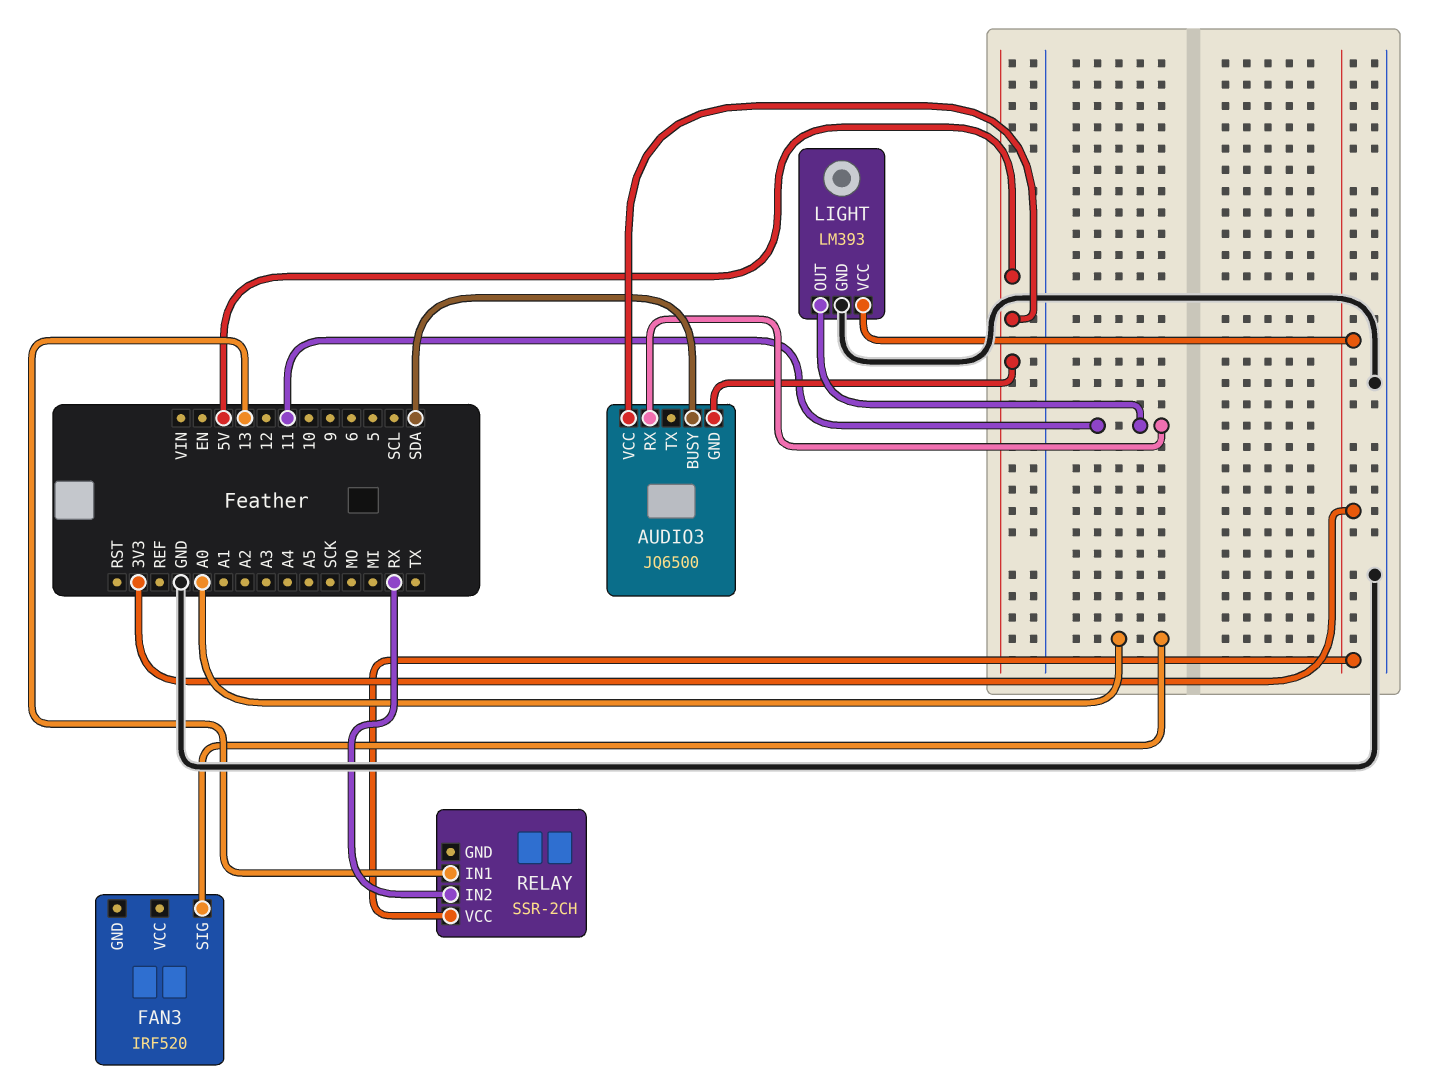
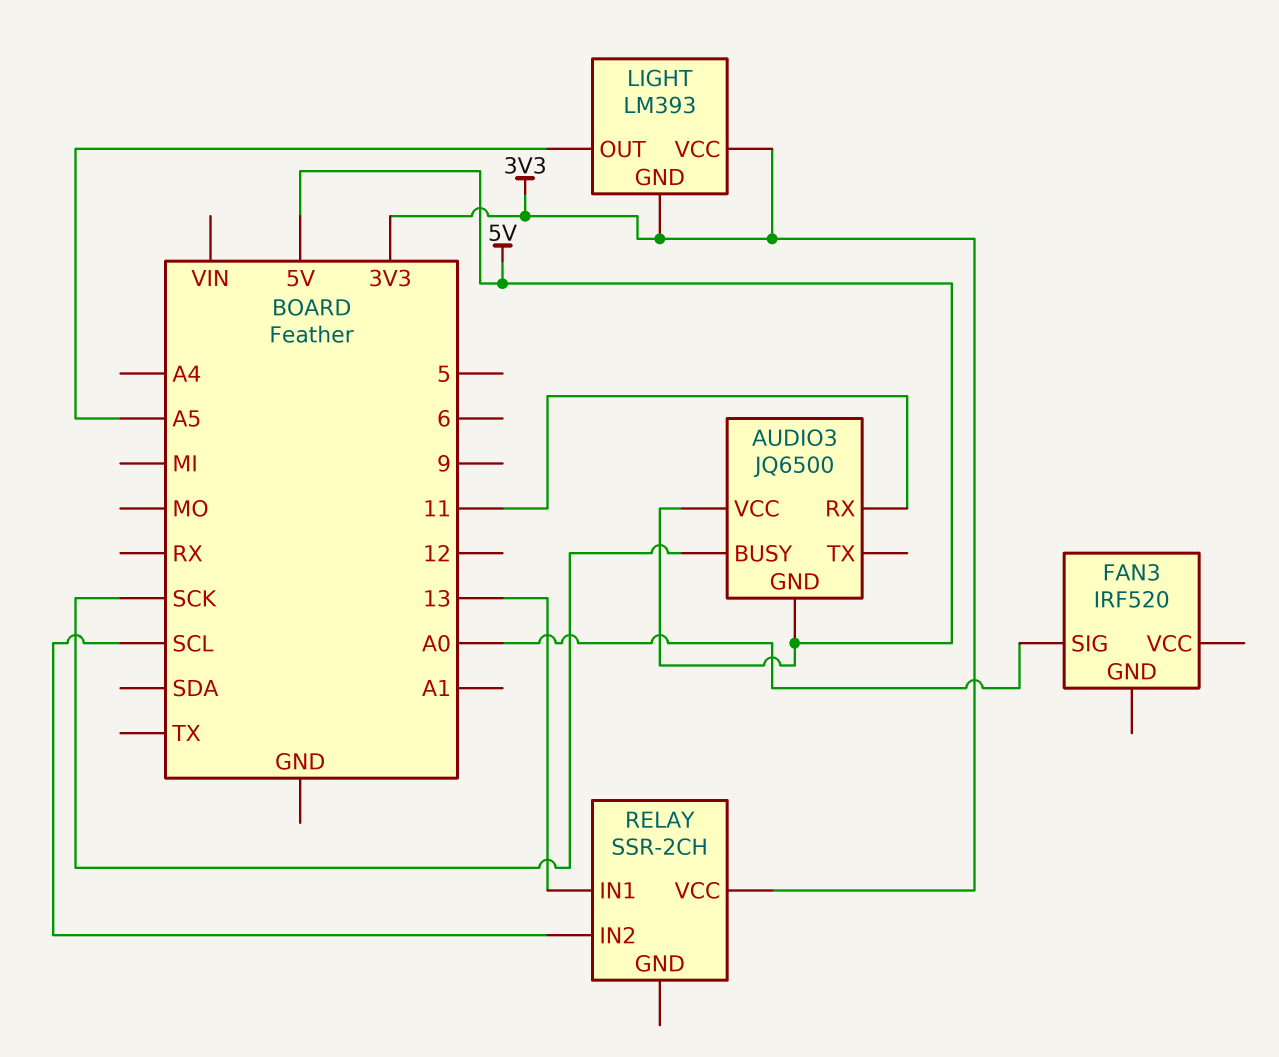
AUDIO3 pin BUSY: SDA -> SCK
LIGHT pin GND: GND -> 3V3
LIGHT pin OUT: 11 -> A5
RELAY pin IN2: RX -> SCL

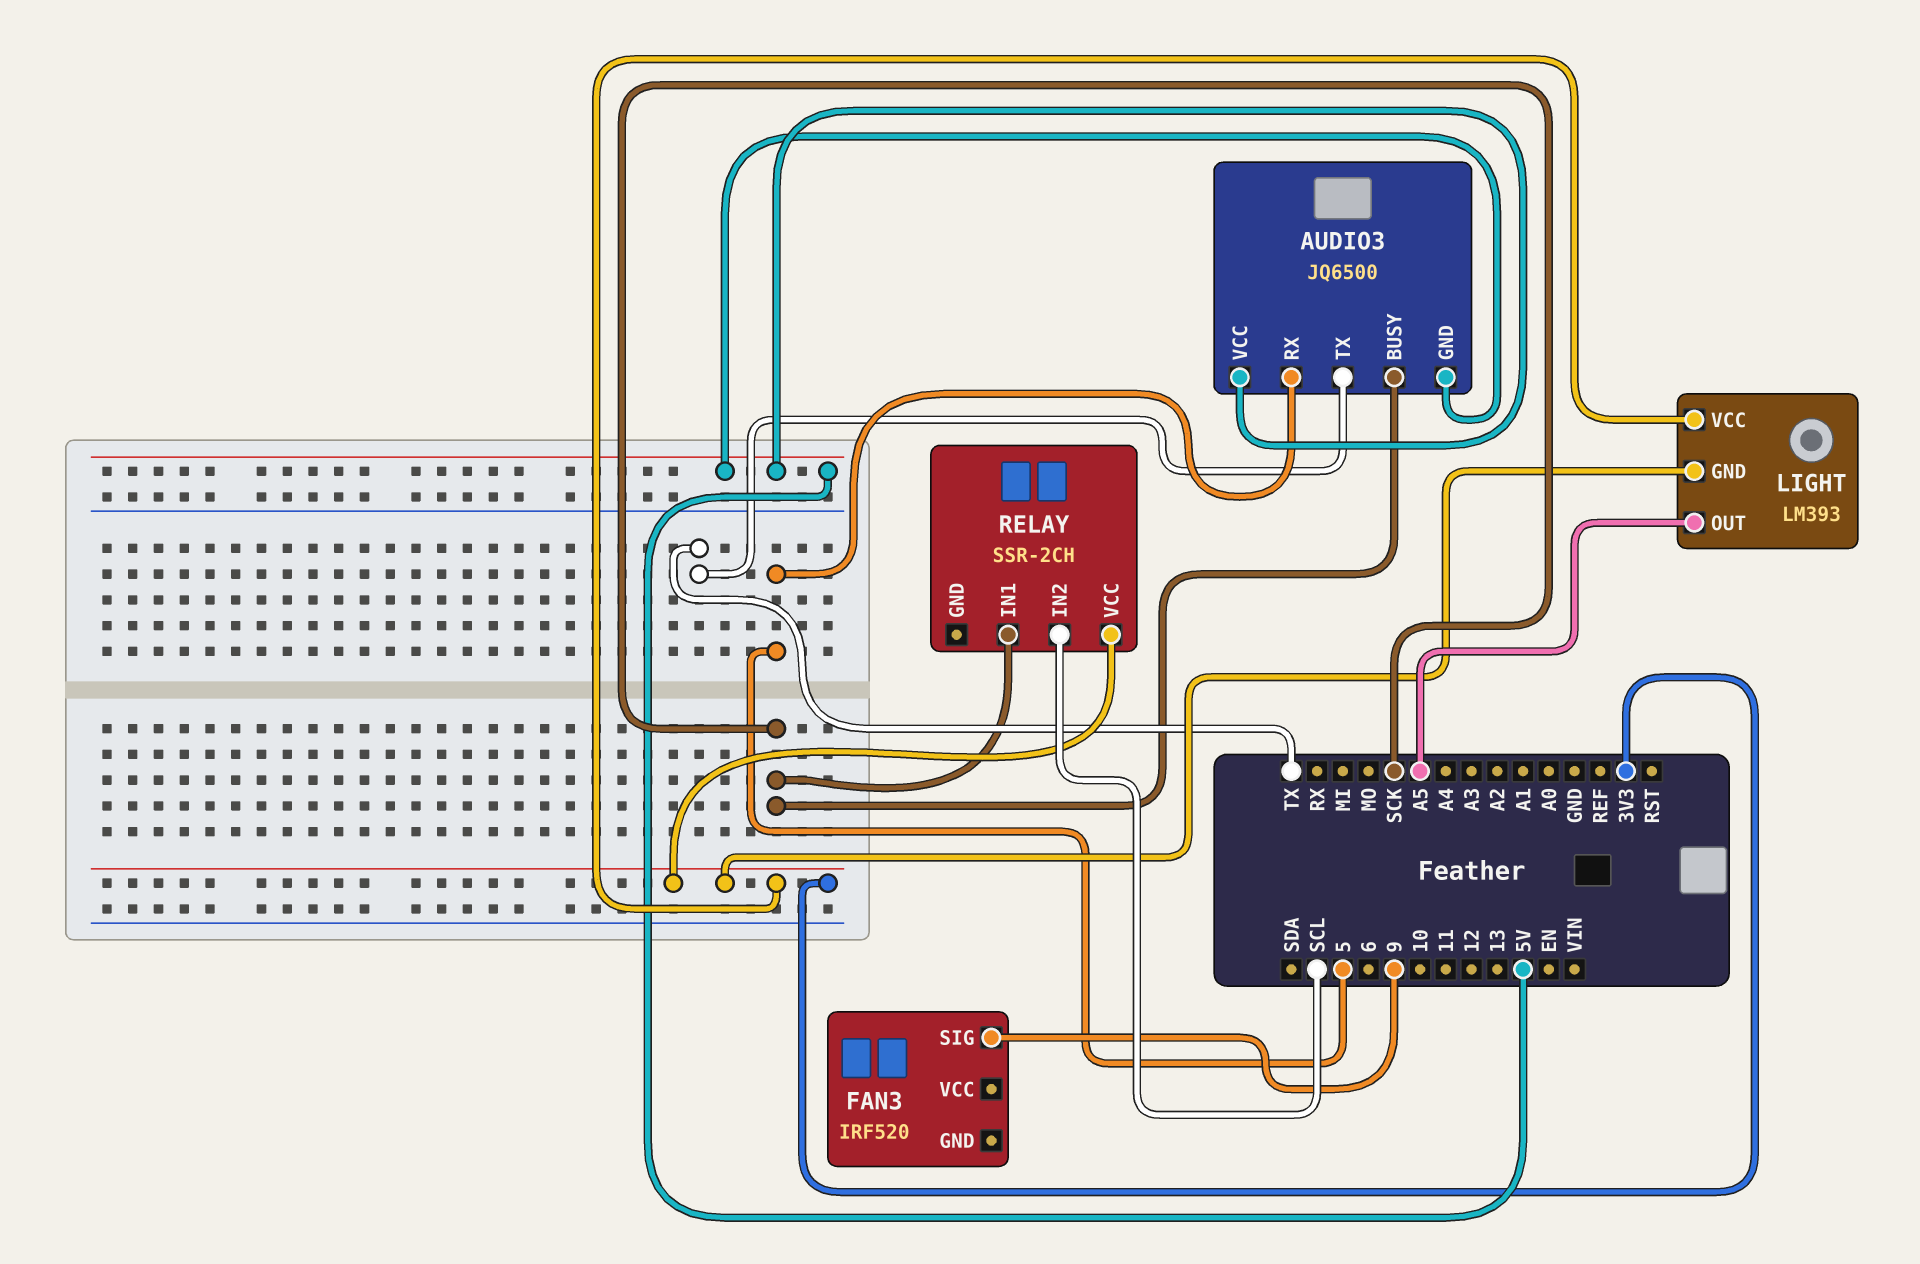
AUDIO3 pin RX: 11 -> 5
AUDIO3 pin TX: none -> TX
FAN3 pin SIG: A0 -> 9
RELAY pin IN1: 13 -> SCK

